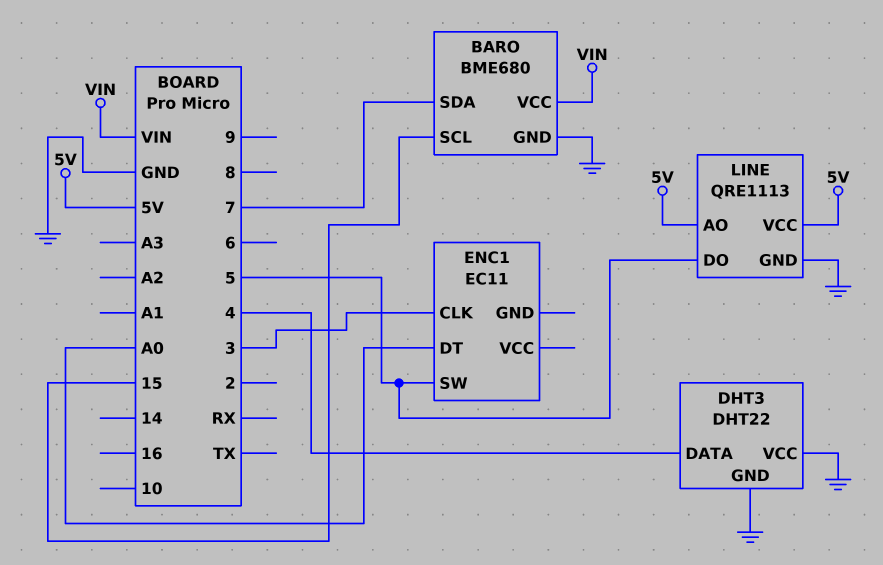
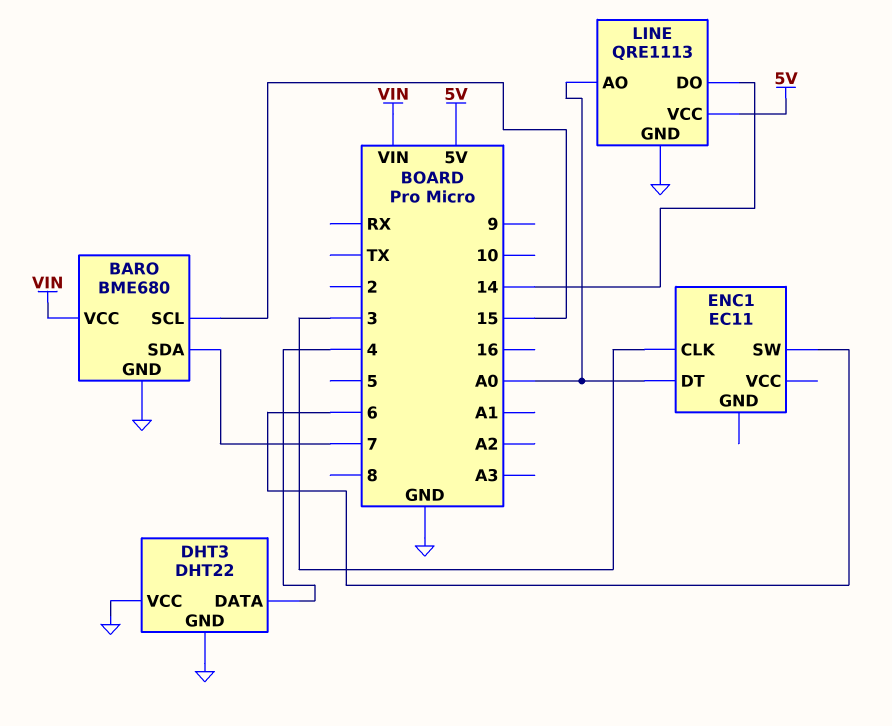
ENC1 pin SW: 5 -> 6
LINE pin AO: 5V -> A0
LINE pin DO: 5 -> 14

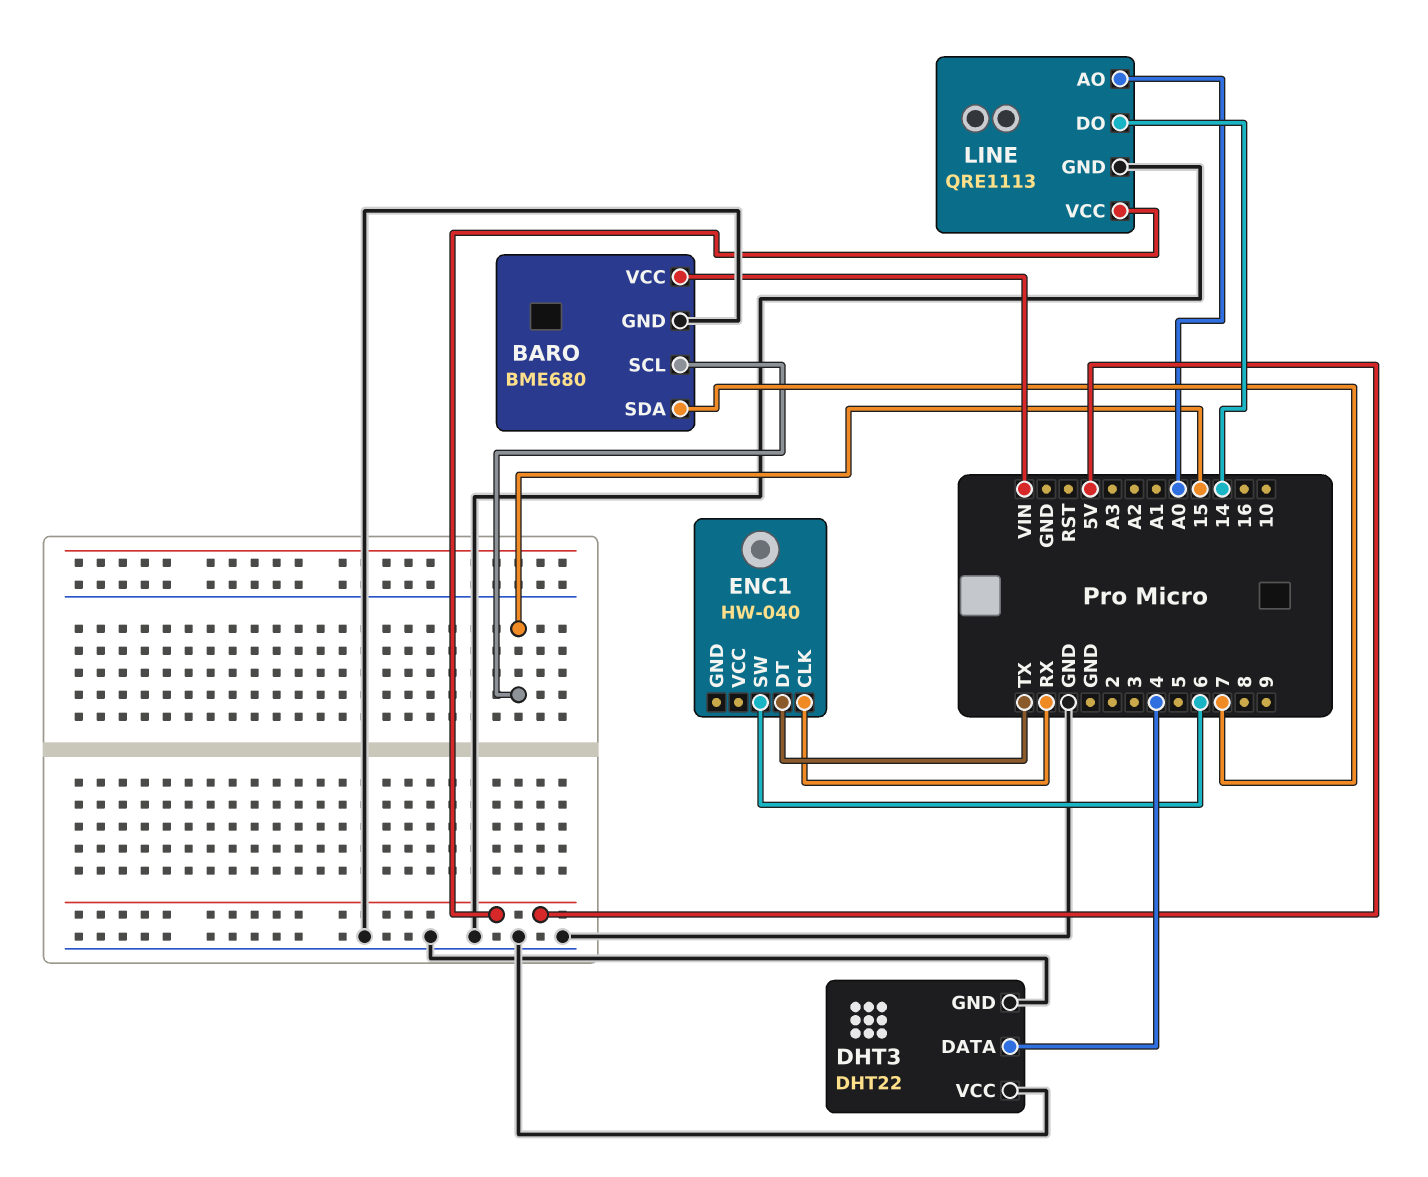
ENC1: EC11 -> HW-040
ENC1 pin CLK: 3 -> RX
ENC1 pin DT: A0 -> TX

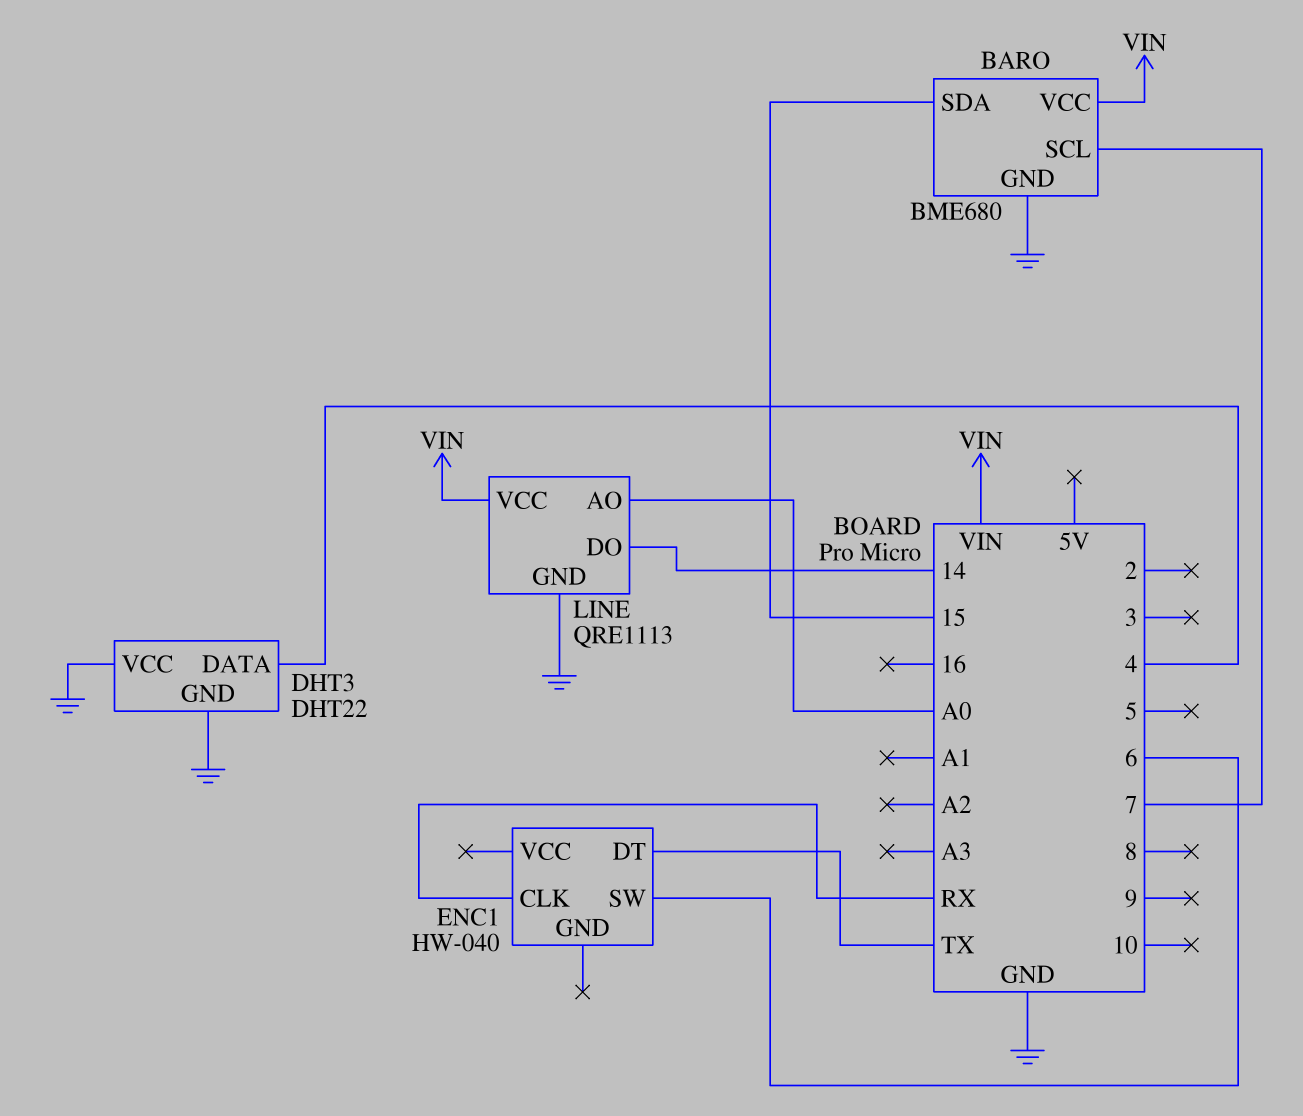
BARO pin SCL: 15 -> 7
BARO pin SDA: 7 -> 15
LINE pin VCC: 5V -> VIN

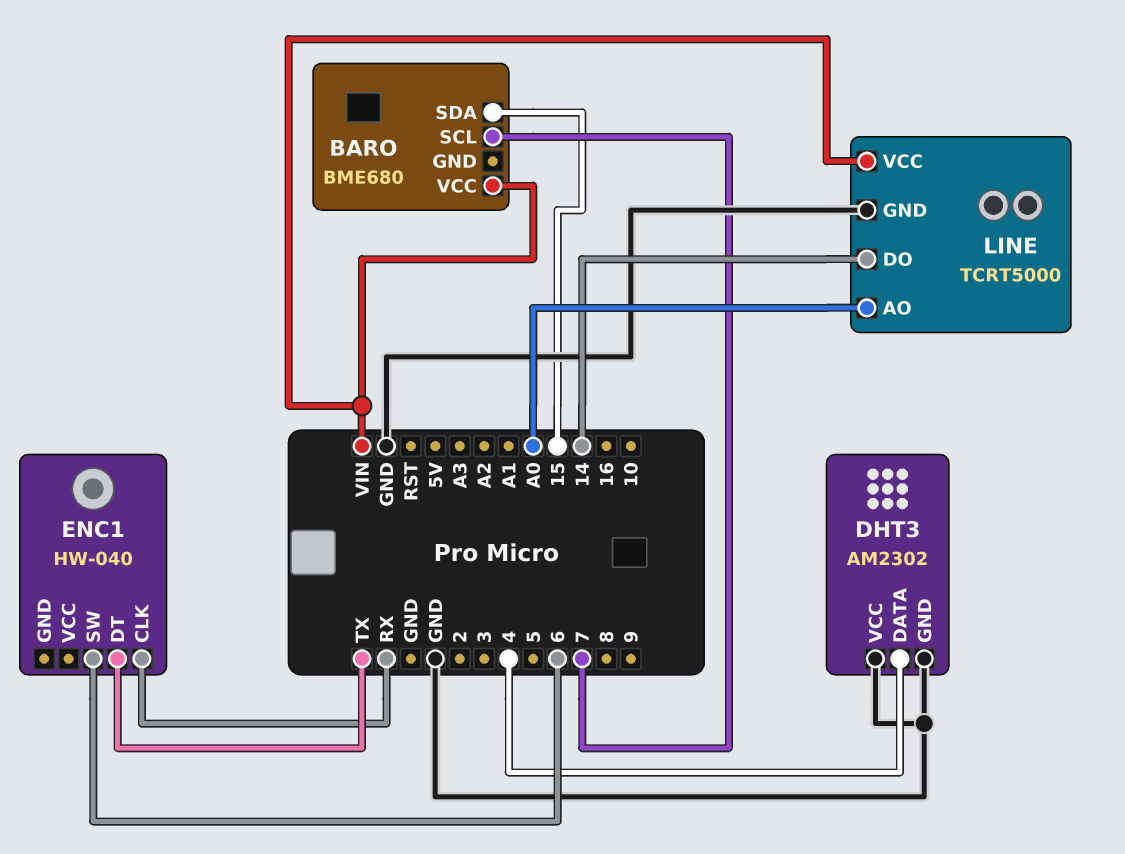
BARO pin GND: GND -> none
DHT3: DHT22 -> AM2302
LINE: QRE1113 -> TCRT5000

